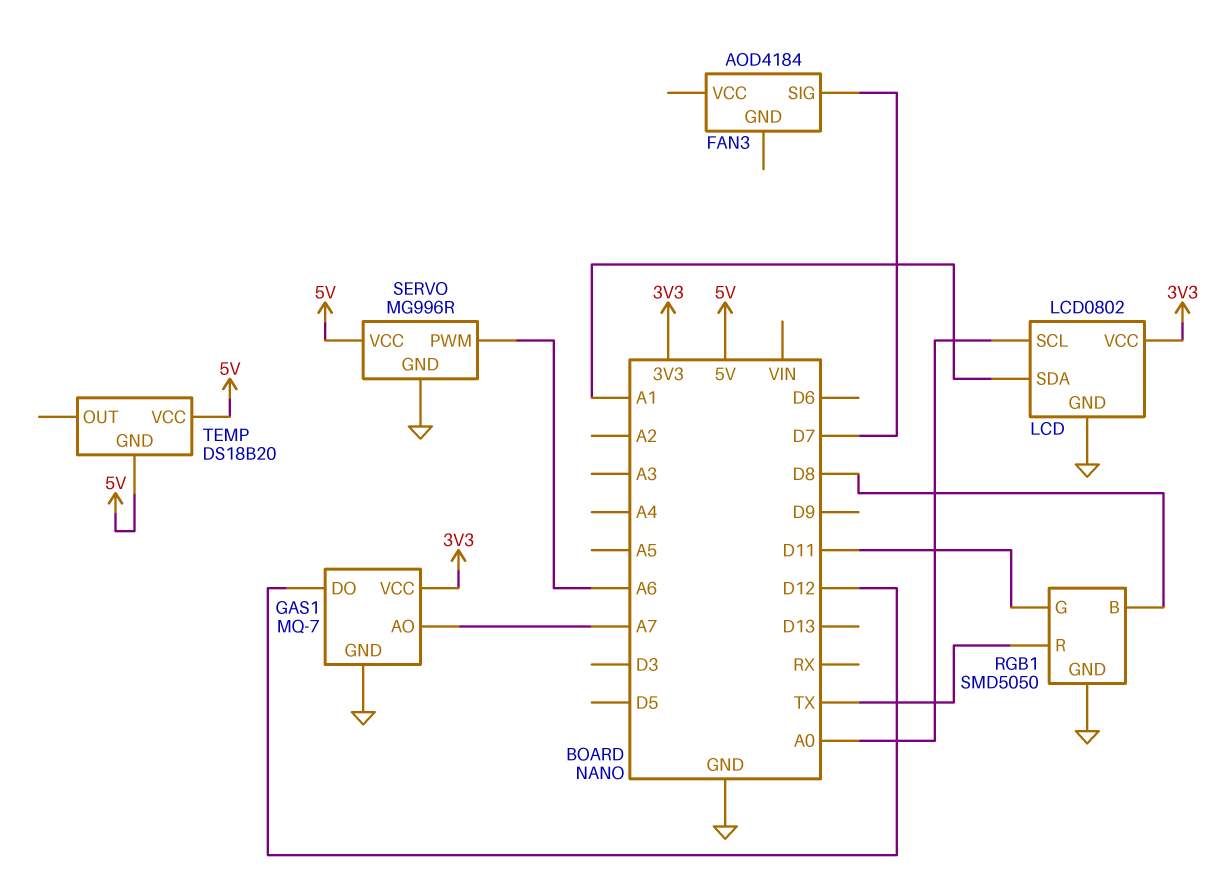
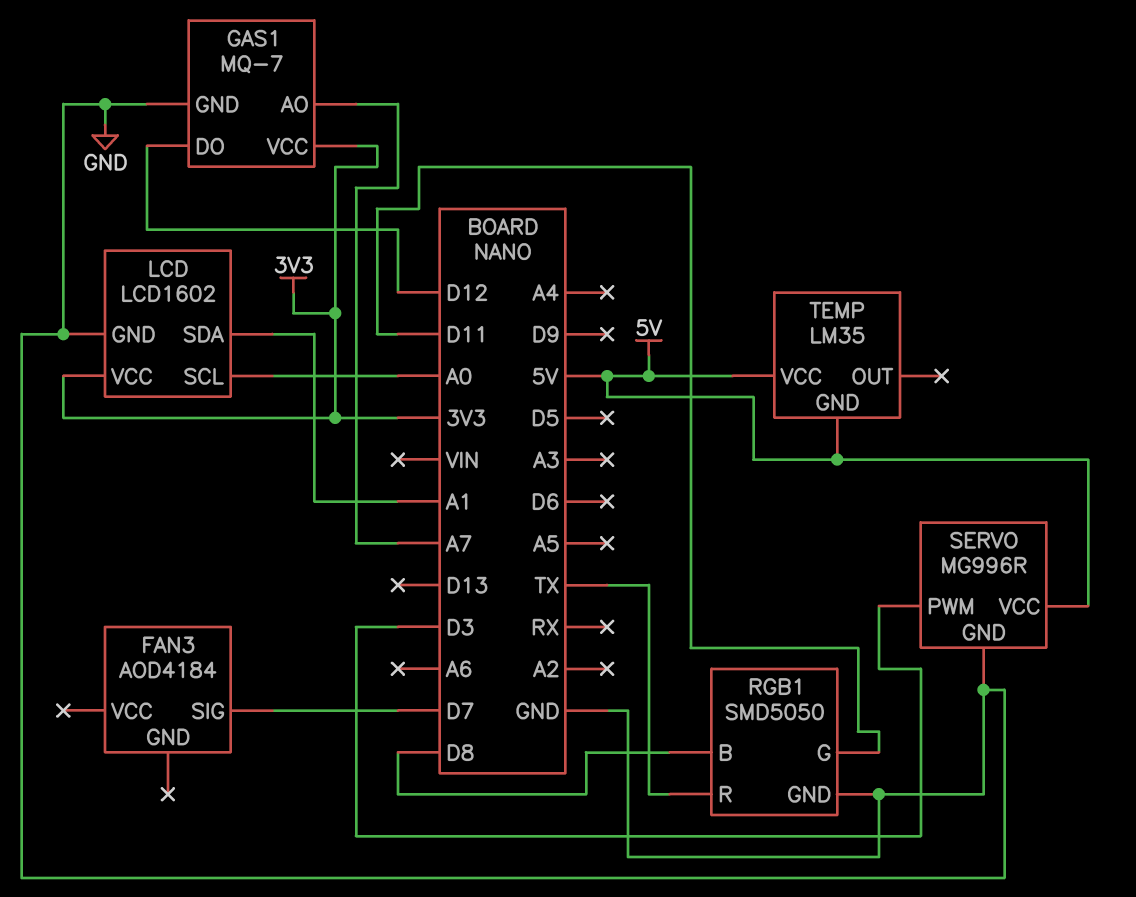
LCD: LCD0802 -> LCD1602
SERVO pin PWM: A6 -> D3
TEMP: DS18B20 -> LM35

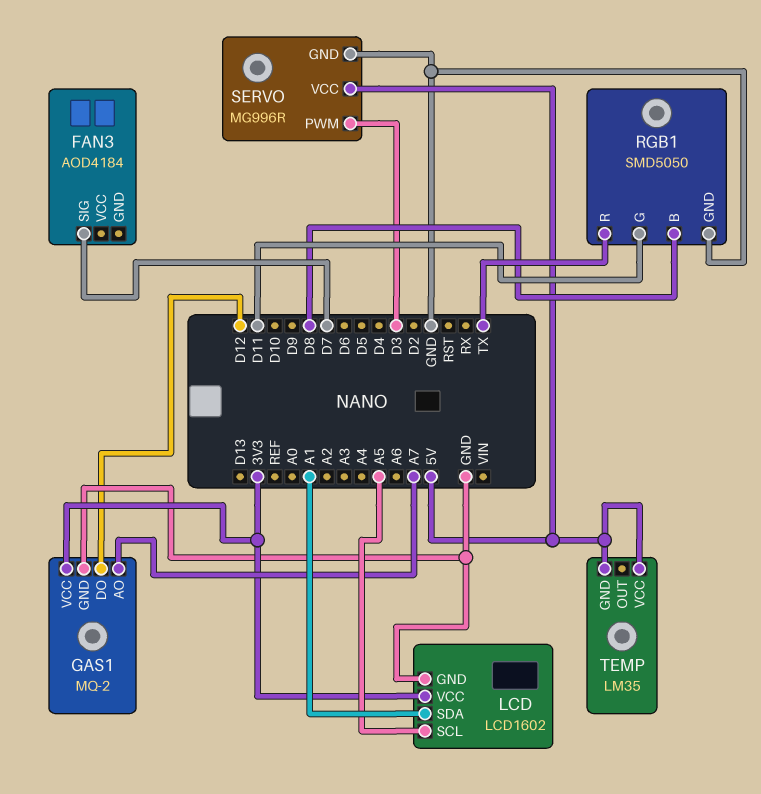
GAS1: MQ-7 -> MQ-2
LCD pin SCL: A0 -> A5

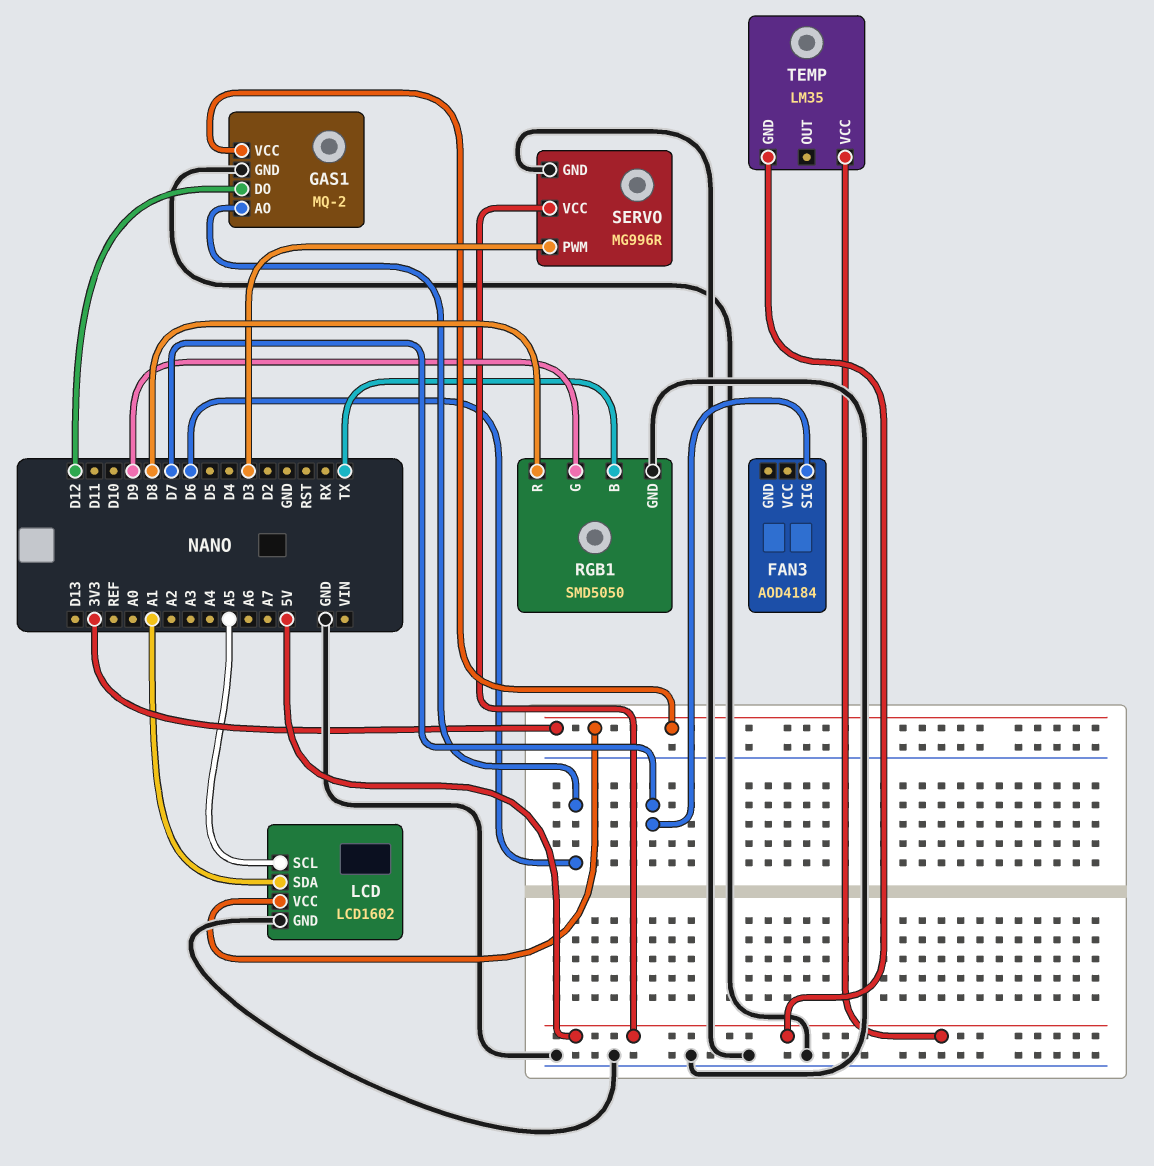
GAS1 pin AO: A7 -> D6
RGB1 pin B: D8 -> TX
RGB1 pin G: D11 -> D9
RGB1 pin R: TX -> D8

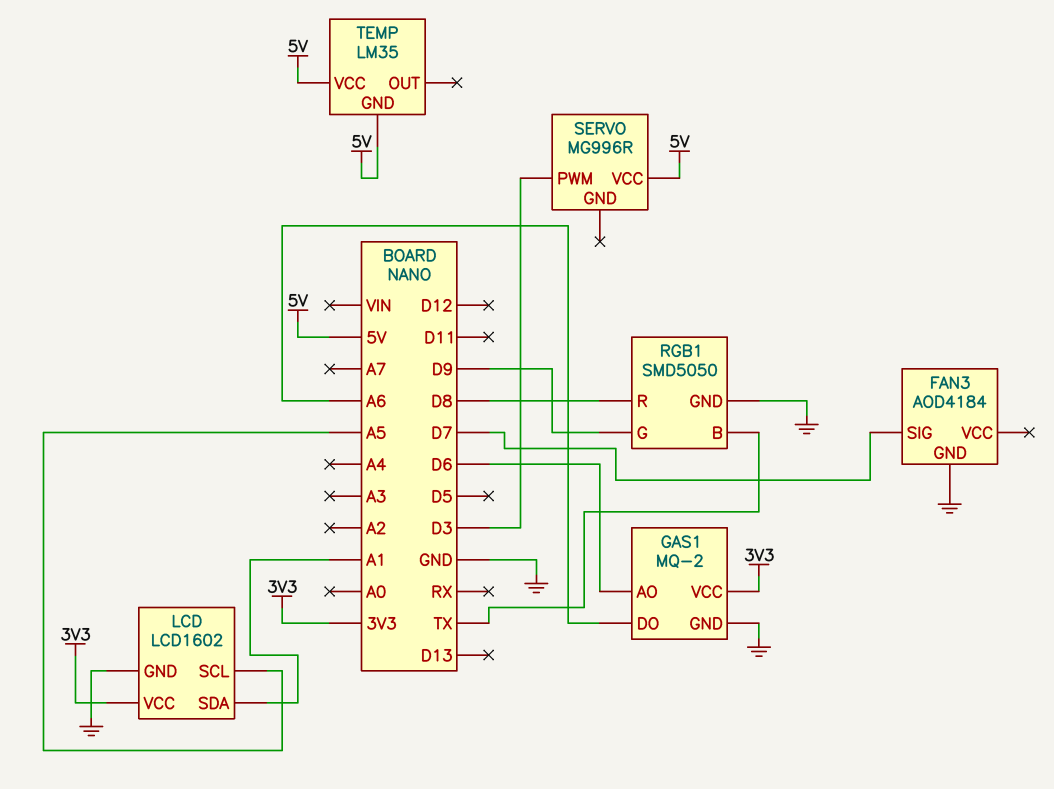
FAN3 pin GND: none -> GND
GAS1 pin DO: D12 -> A6
SERVO pin GND: GND -> none

